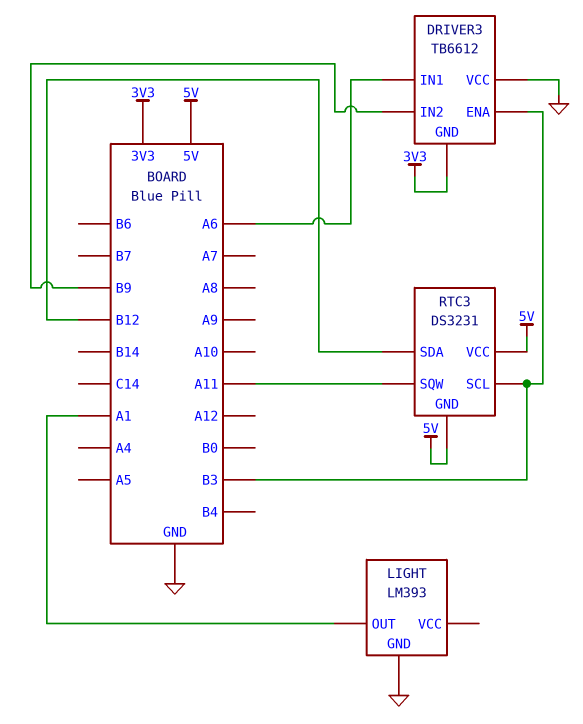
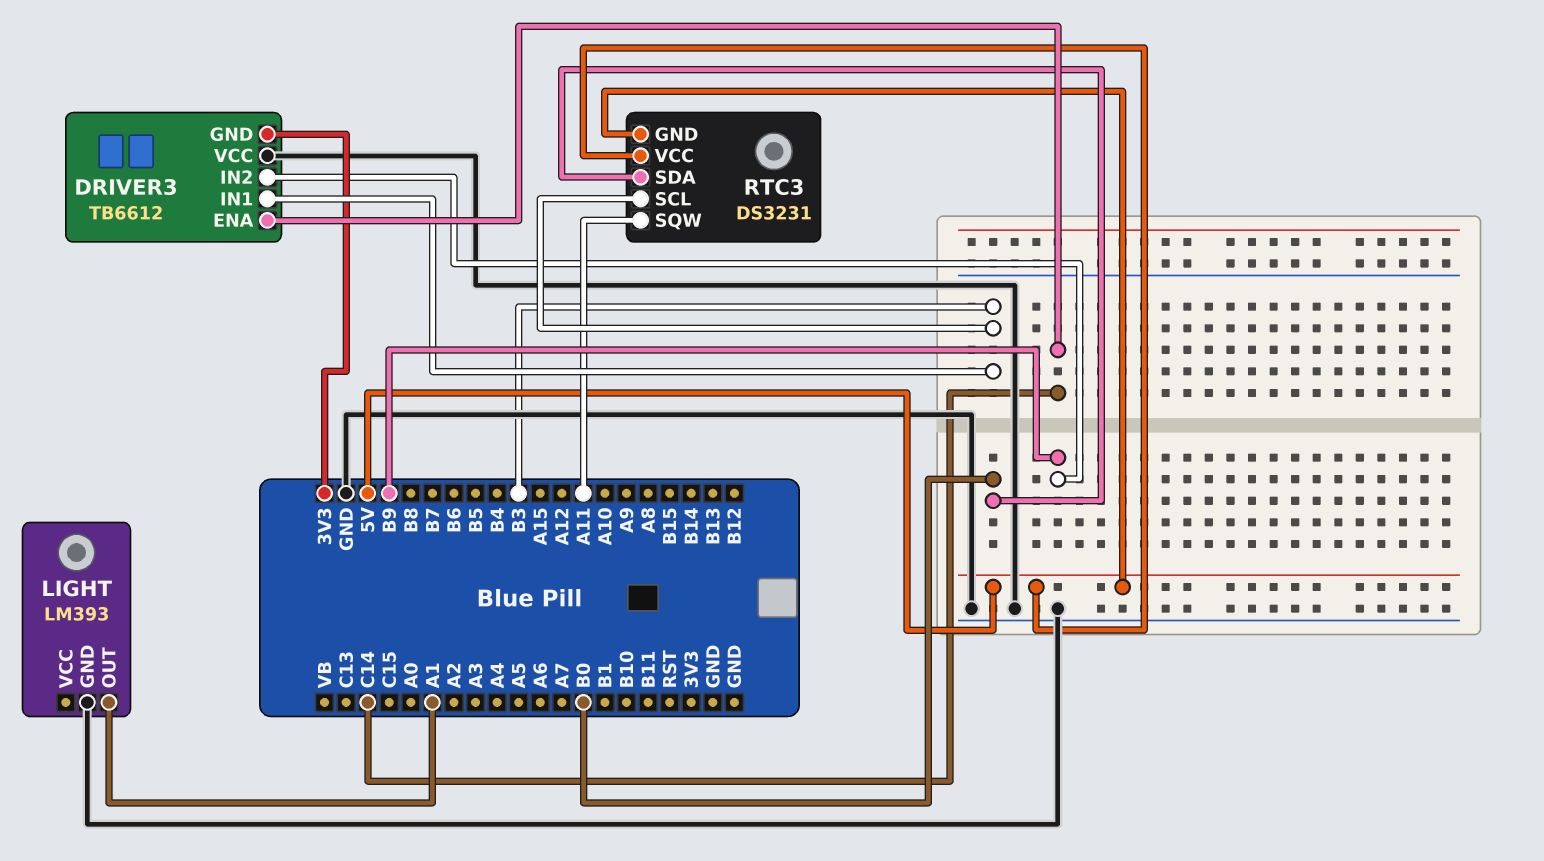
DRIVER3 pin ENA: B3 -> C14
DRIVER3 pin IN1: A6 -> B3
RTC3 pin SDA: B12 -> B0

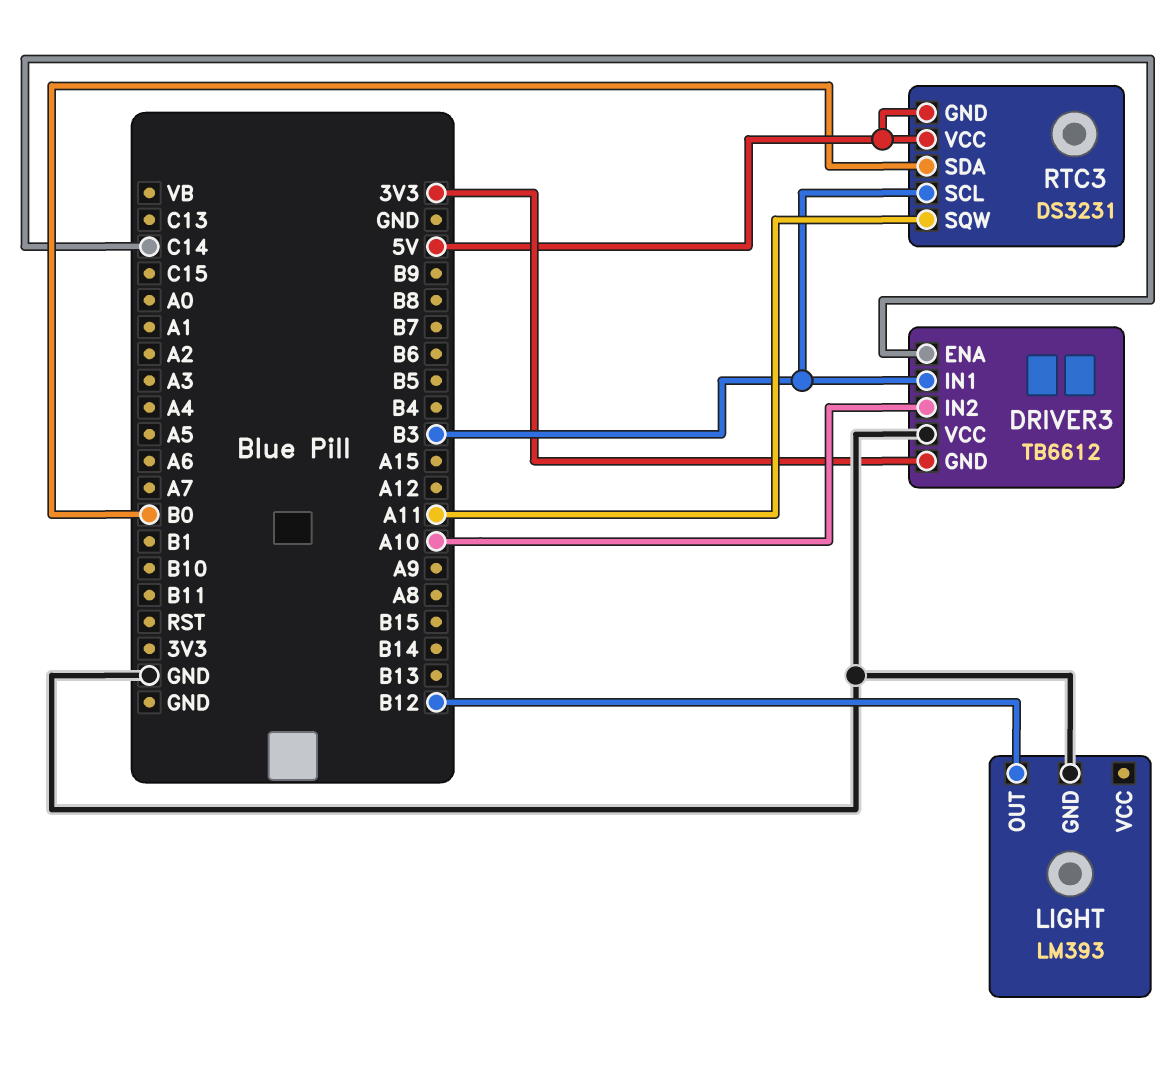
DRIVER3 pin IN2: B9 -> A10
LIGHT pin OUT: A1 -> B12

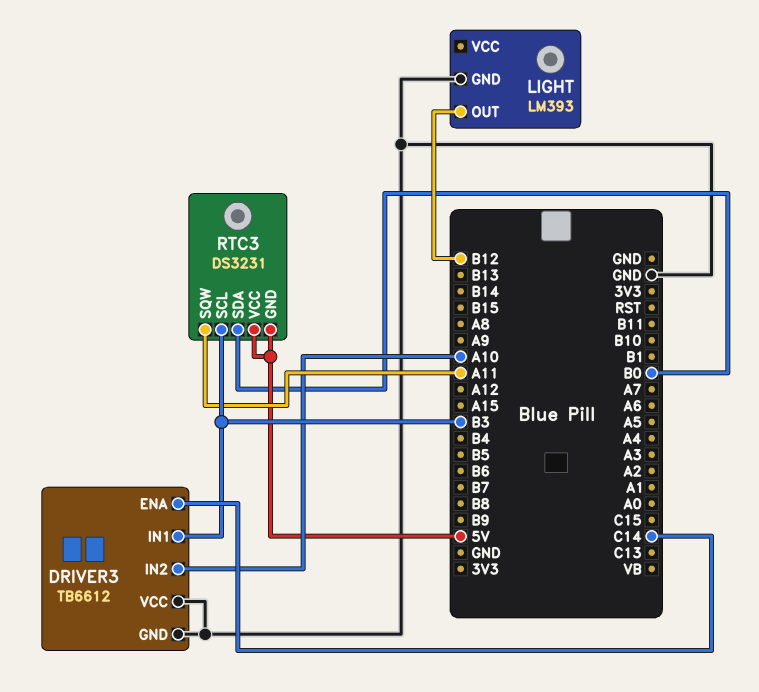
DRIVER3 pin GND: 3V3 -> GND

